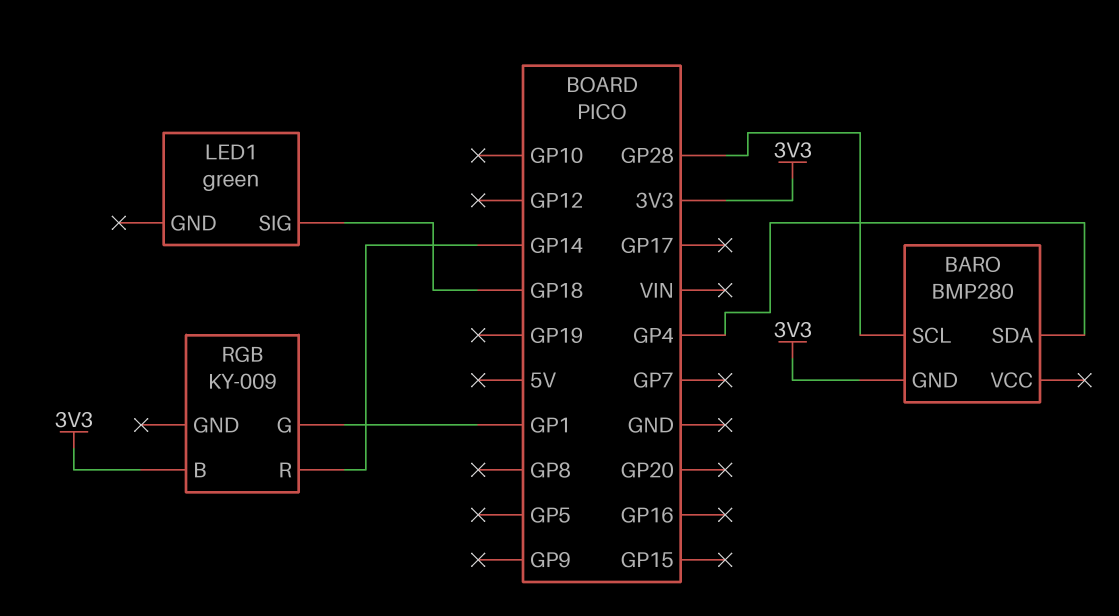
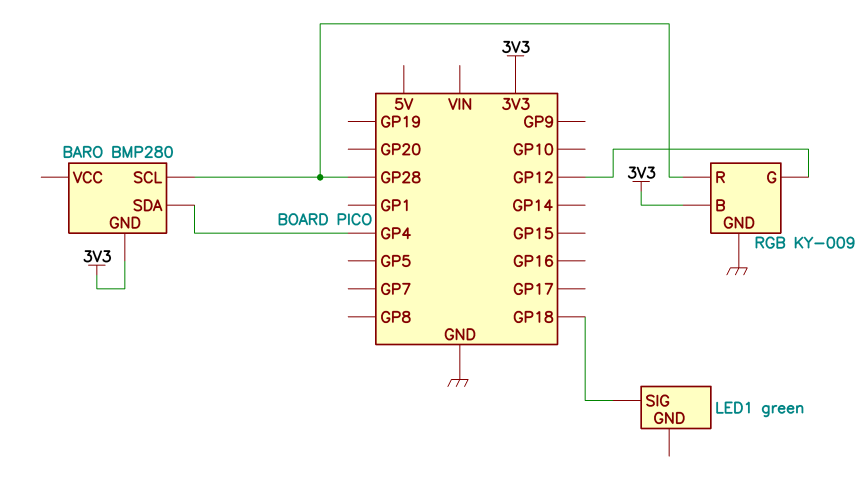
RGB pin G: GP1 -> GP12
RGB pin GND: none -> GND
RGB pin R: GP14 -> GP28

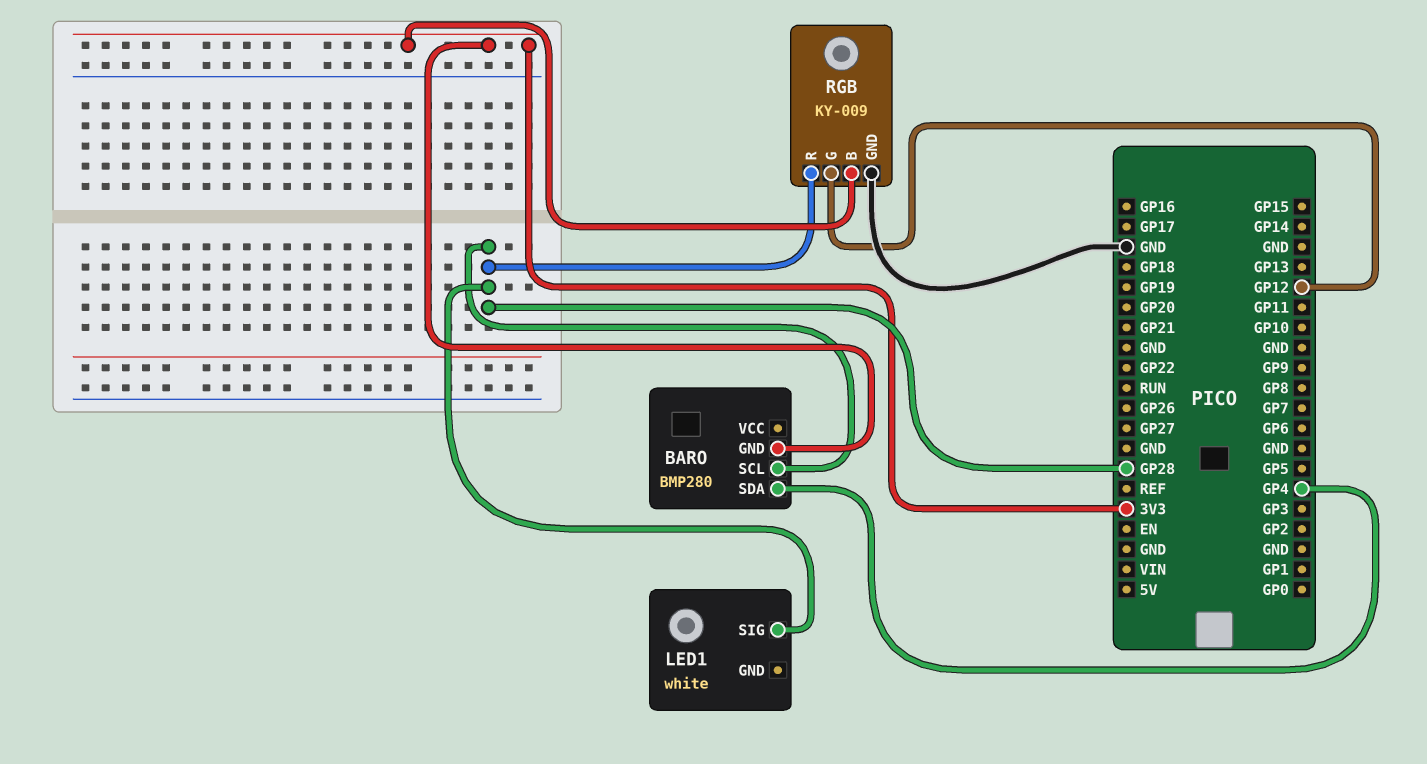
LED1: green -> white
LED1 pin SIG: GP18 -> GP28

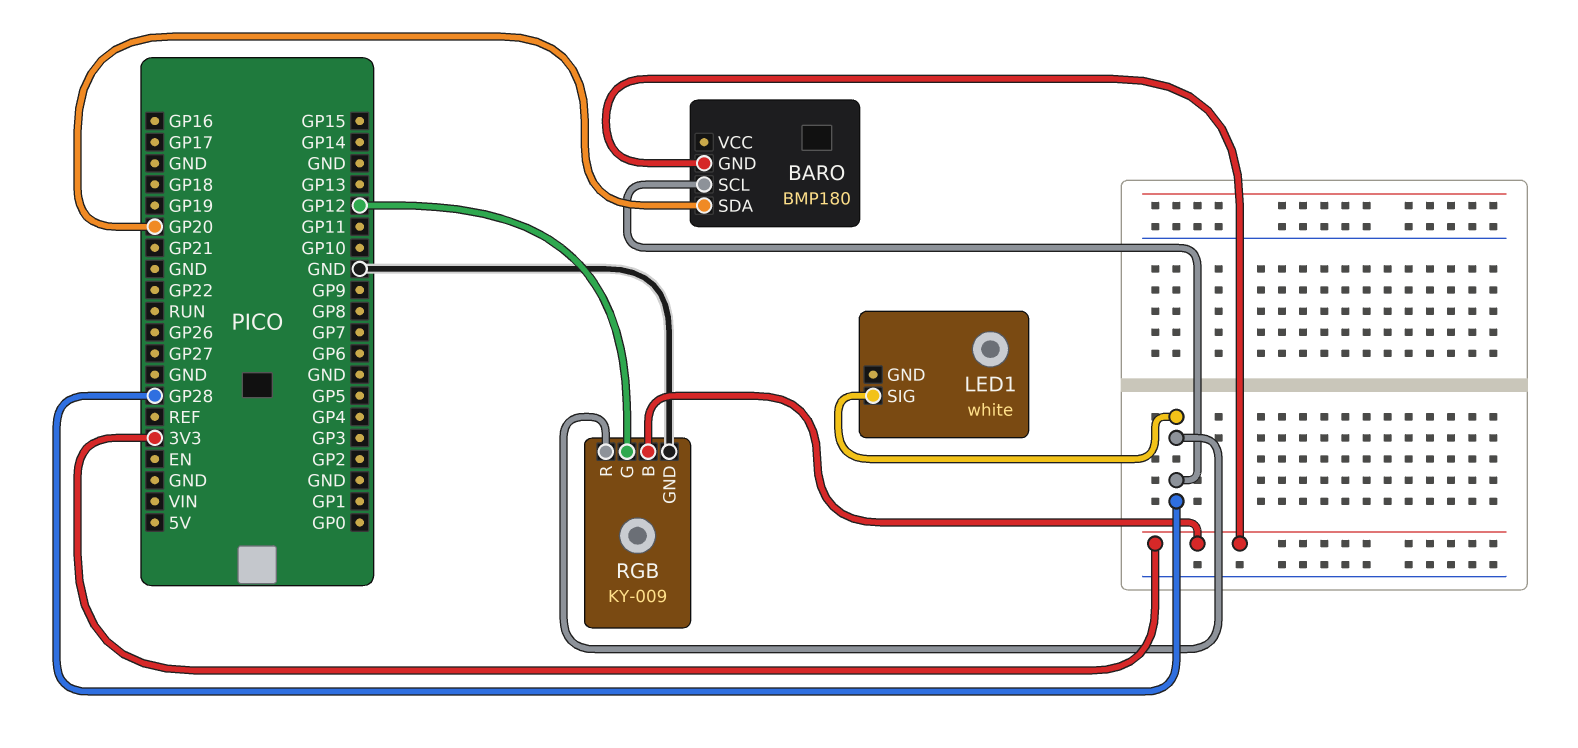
BARO: BMP280 -> BMP180
BARO pin SDA: GP4 -> GP20

